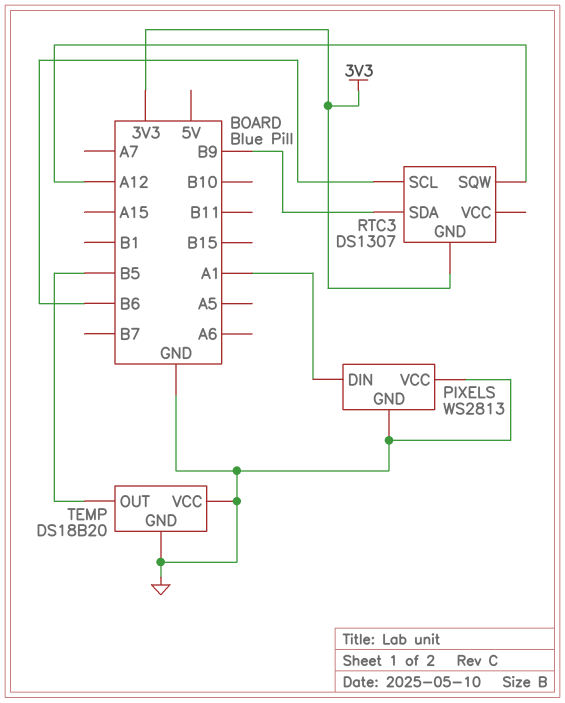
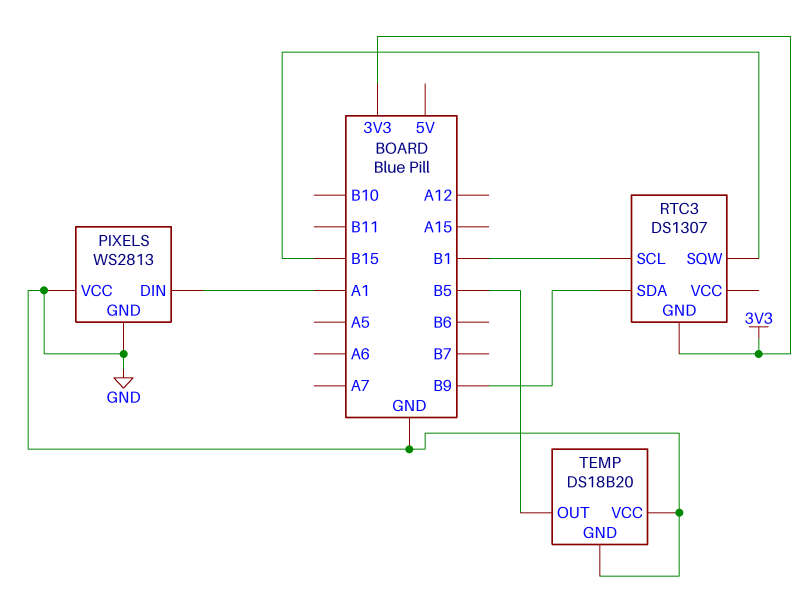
RTC3 pin SCL: B6 -> B1
RTC3 pin SQW: A12 -> B15

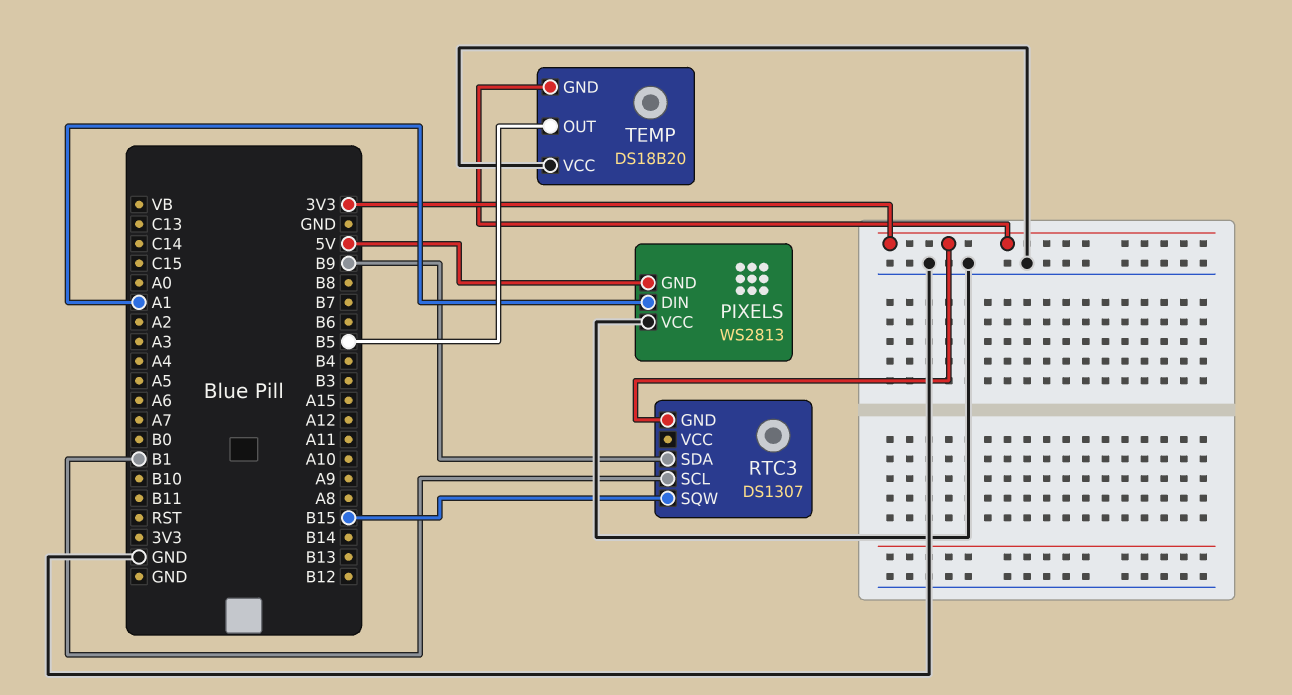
PIXELS pin GND: GND -> 5V
TEMP pin GND: GND -> 3V3

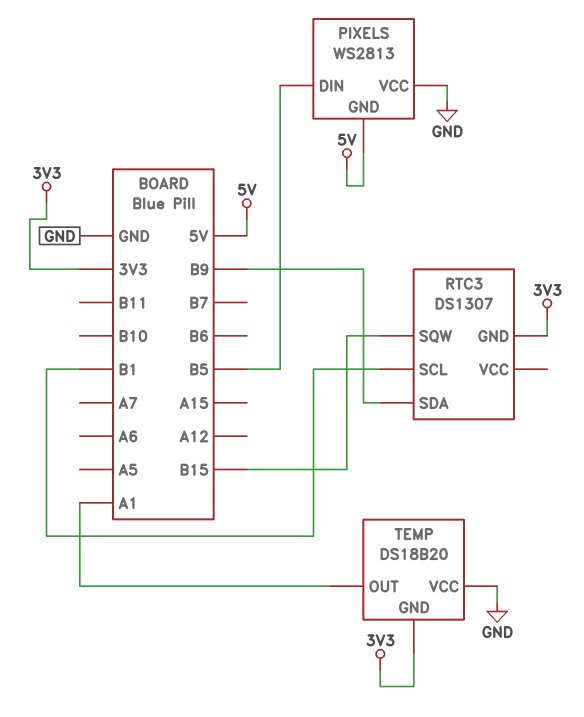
PIXELS pin DIN: A1 -> B5
TEMP pin OUT: B5 -> A1

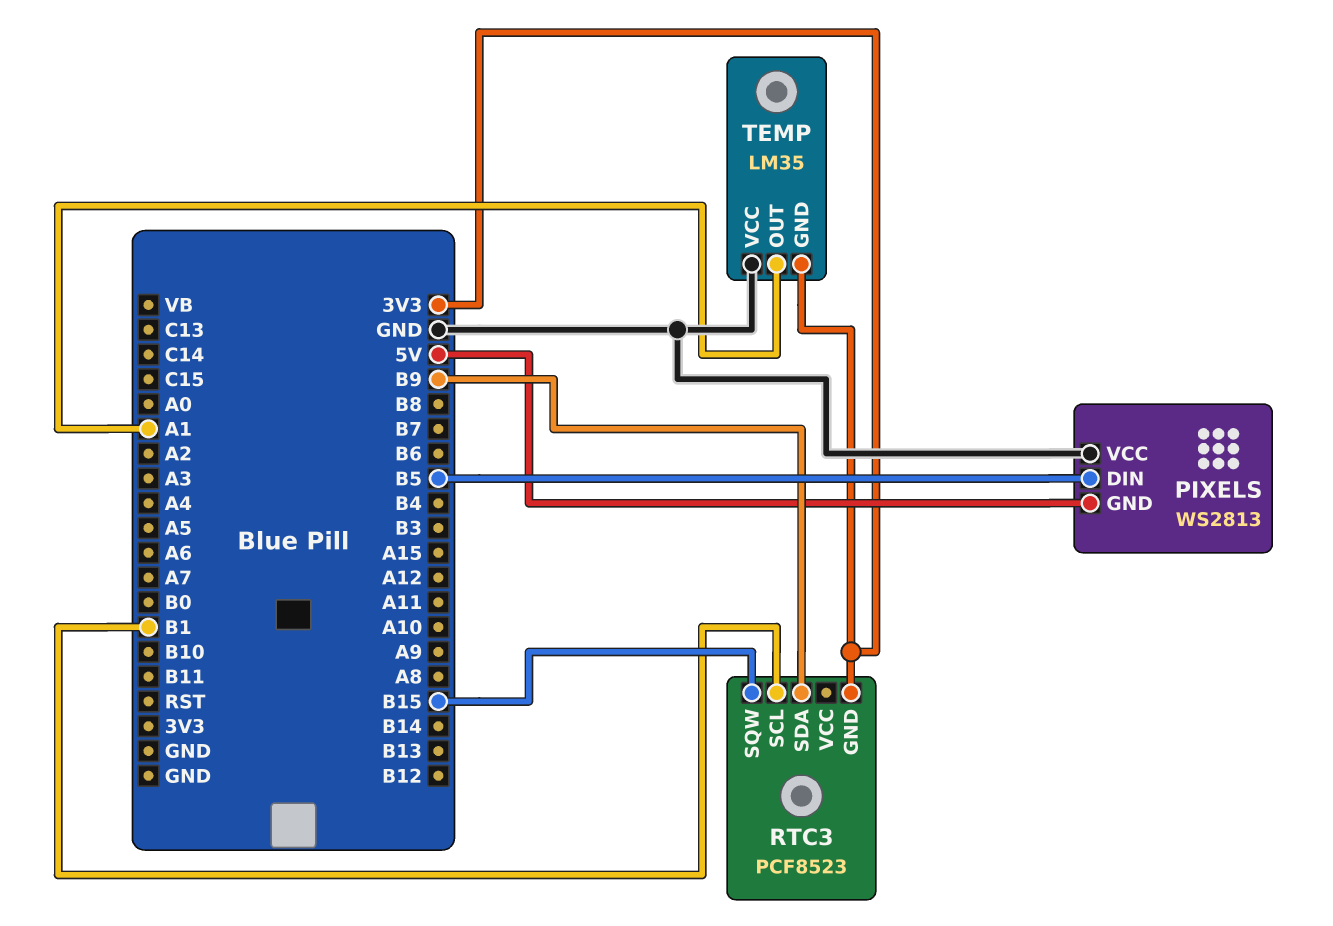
RTC3: DS1307 -> PCF8523
TEMP: DS18B20 -> LM35

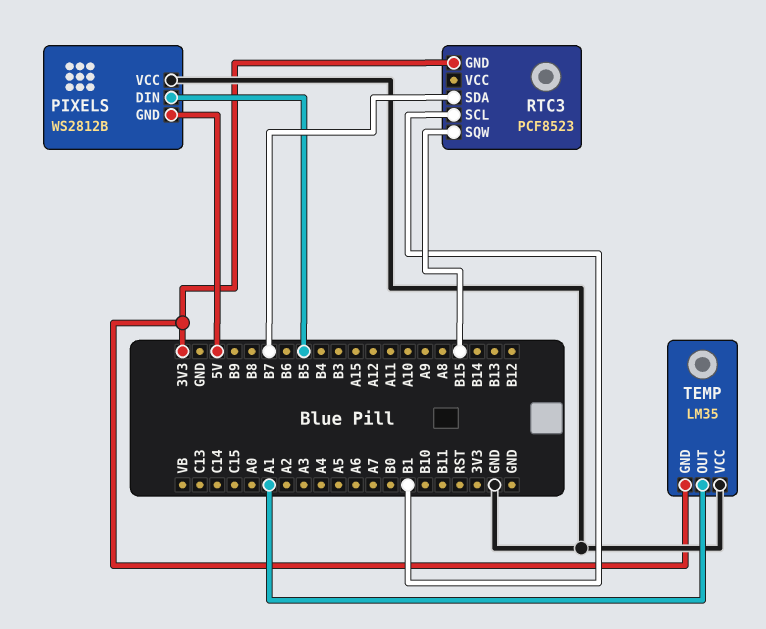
PIXELS: WS2813 -> WS2812B
RTC3 pin SDA: B9 -> B7

